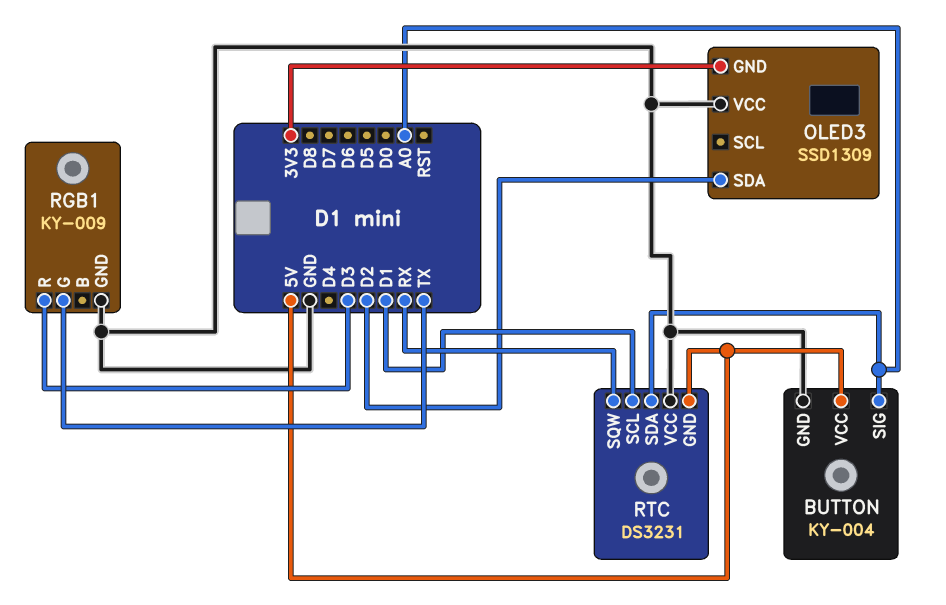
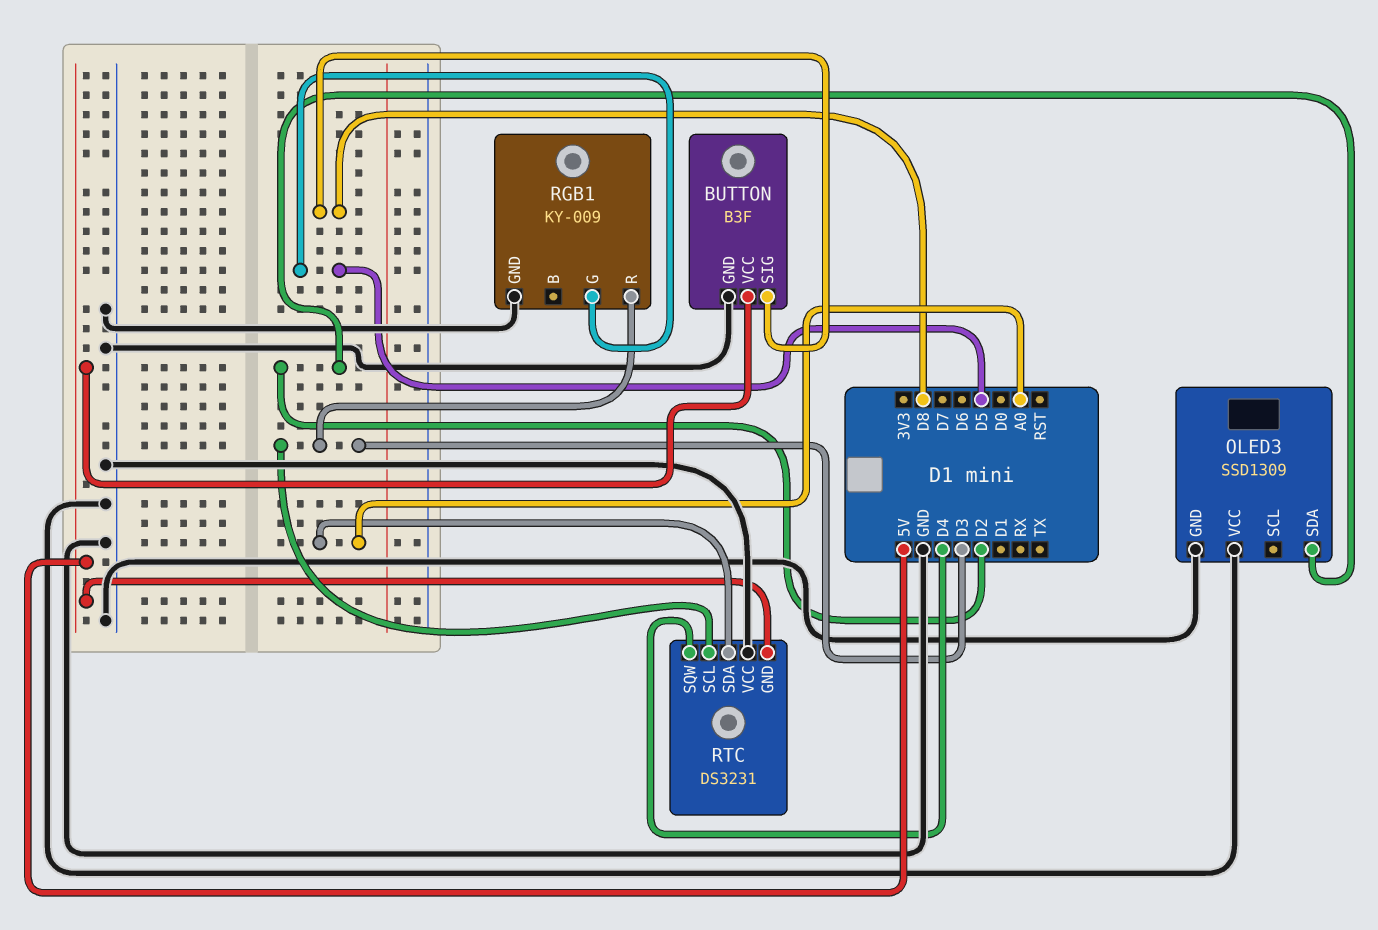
BUTTON: KY-004 -> B3F
BUTTON pin SIG: A0 -> D8
OLED3 pin GND: 3V3 -> GND
RGB1 pin G: TX -> D5
RTC pin SCL: D1 -> D3
RTC pin SQW: RX -> D4

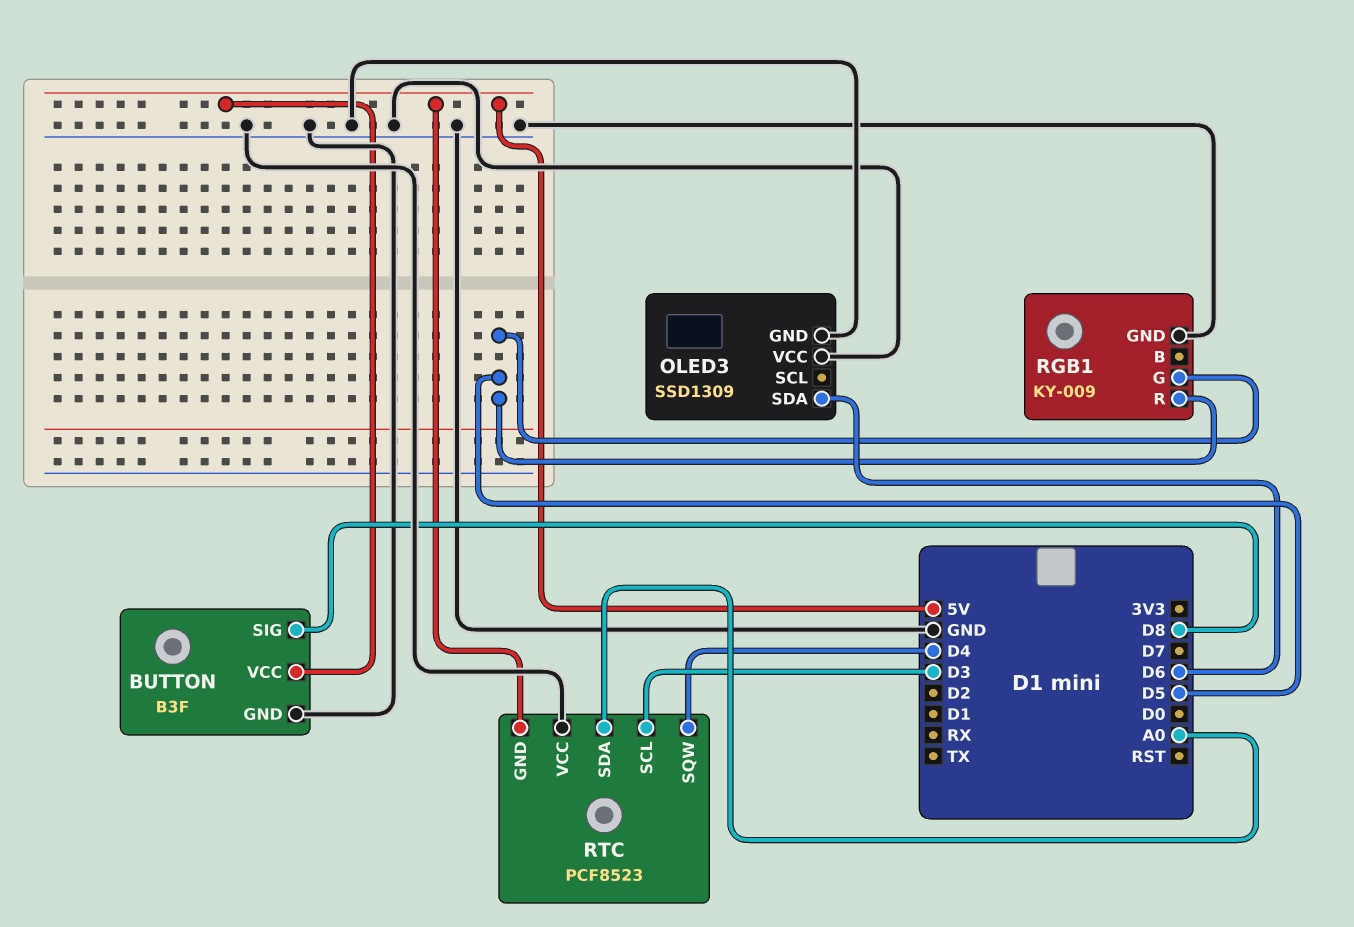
OLED3 pin SDA: D2 -> D6
RGB1 pin R: D3 -> D5
RTC: DS3231 -> PCF8523

